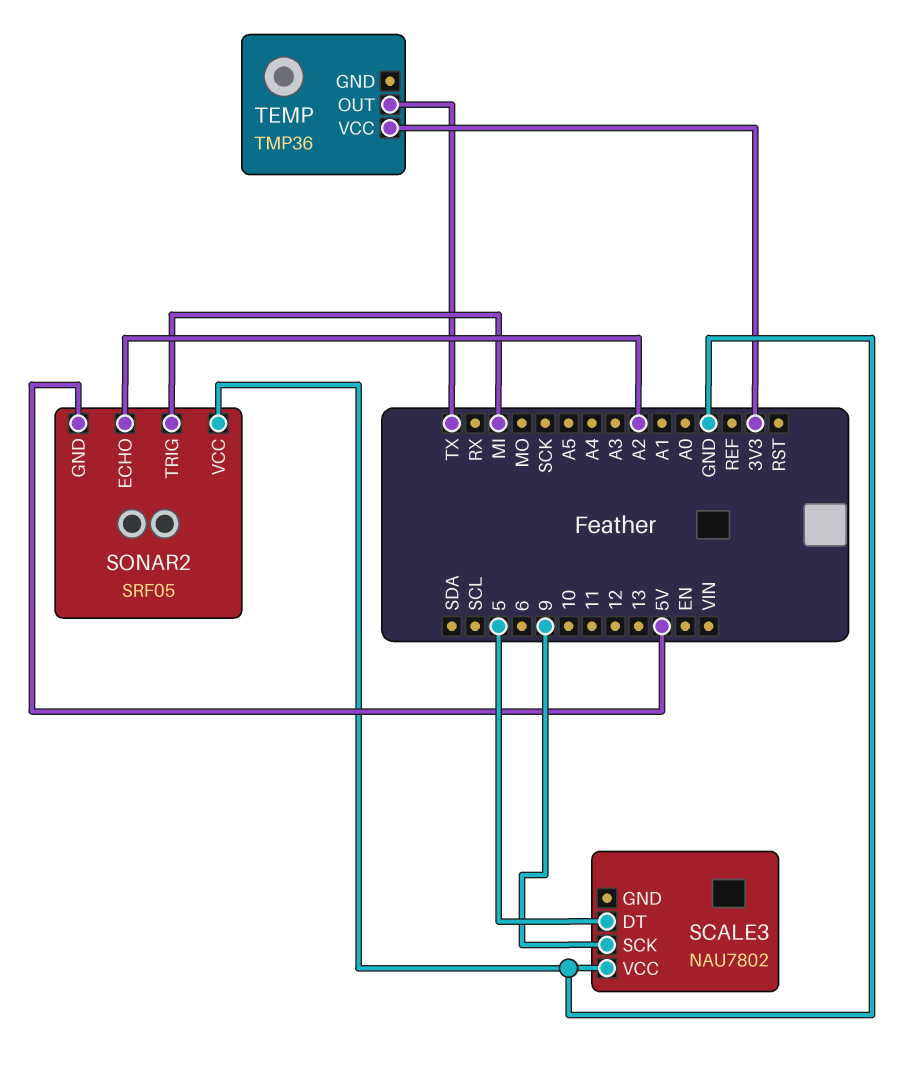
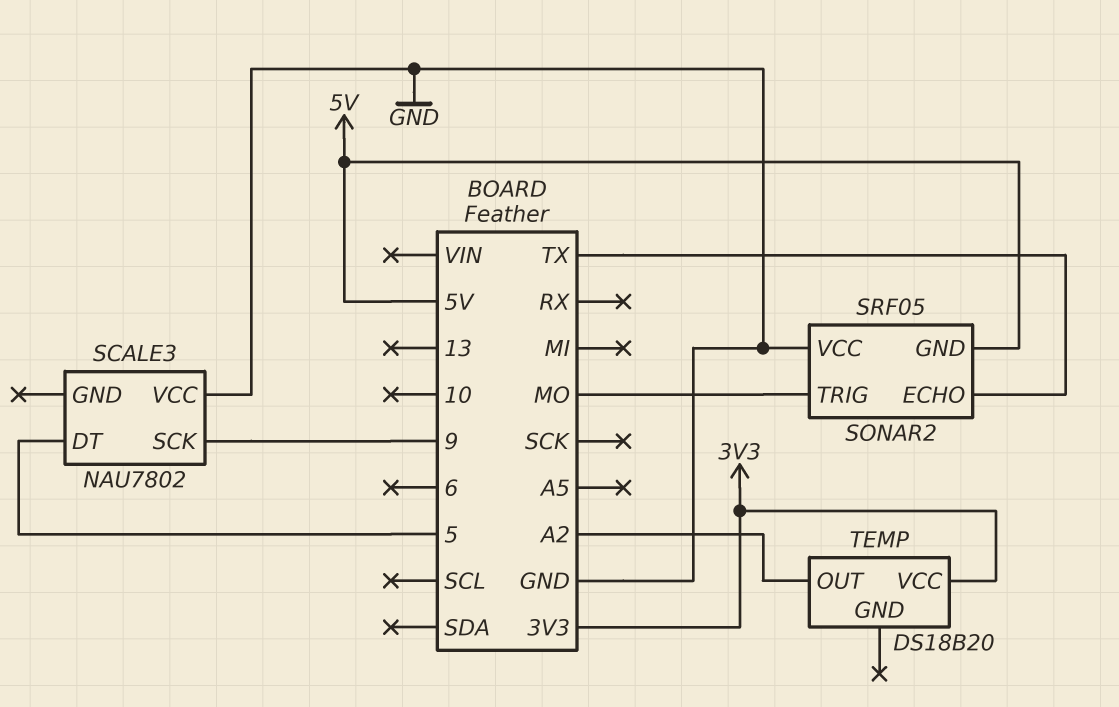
SONAR2 pin ECHO: A2 -> TX
SONAR2 pin TRIG: MI -> MO
TEMP: TMP36 -> DS18B20
TEMP pin OUT: TX -> A2

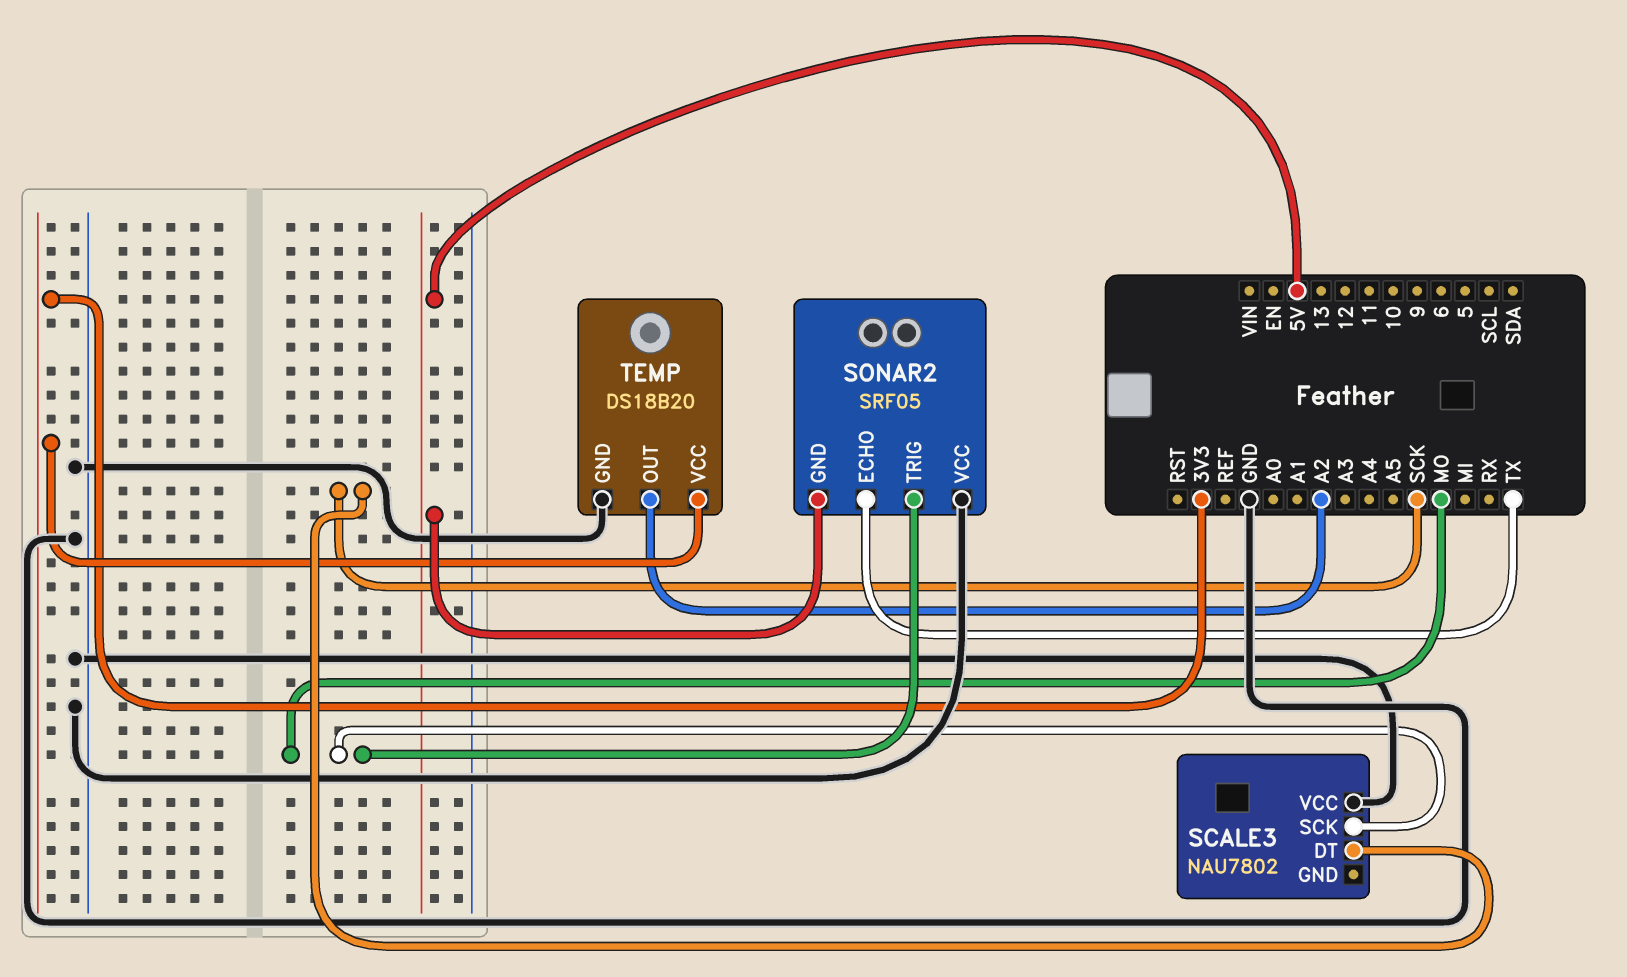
SCALE3 pin DT: 5 -> SCK
SCALE3 pin SCK: 9 -> MO
TEMP pin GND: none -> GND

